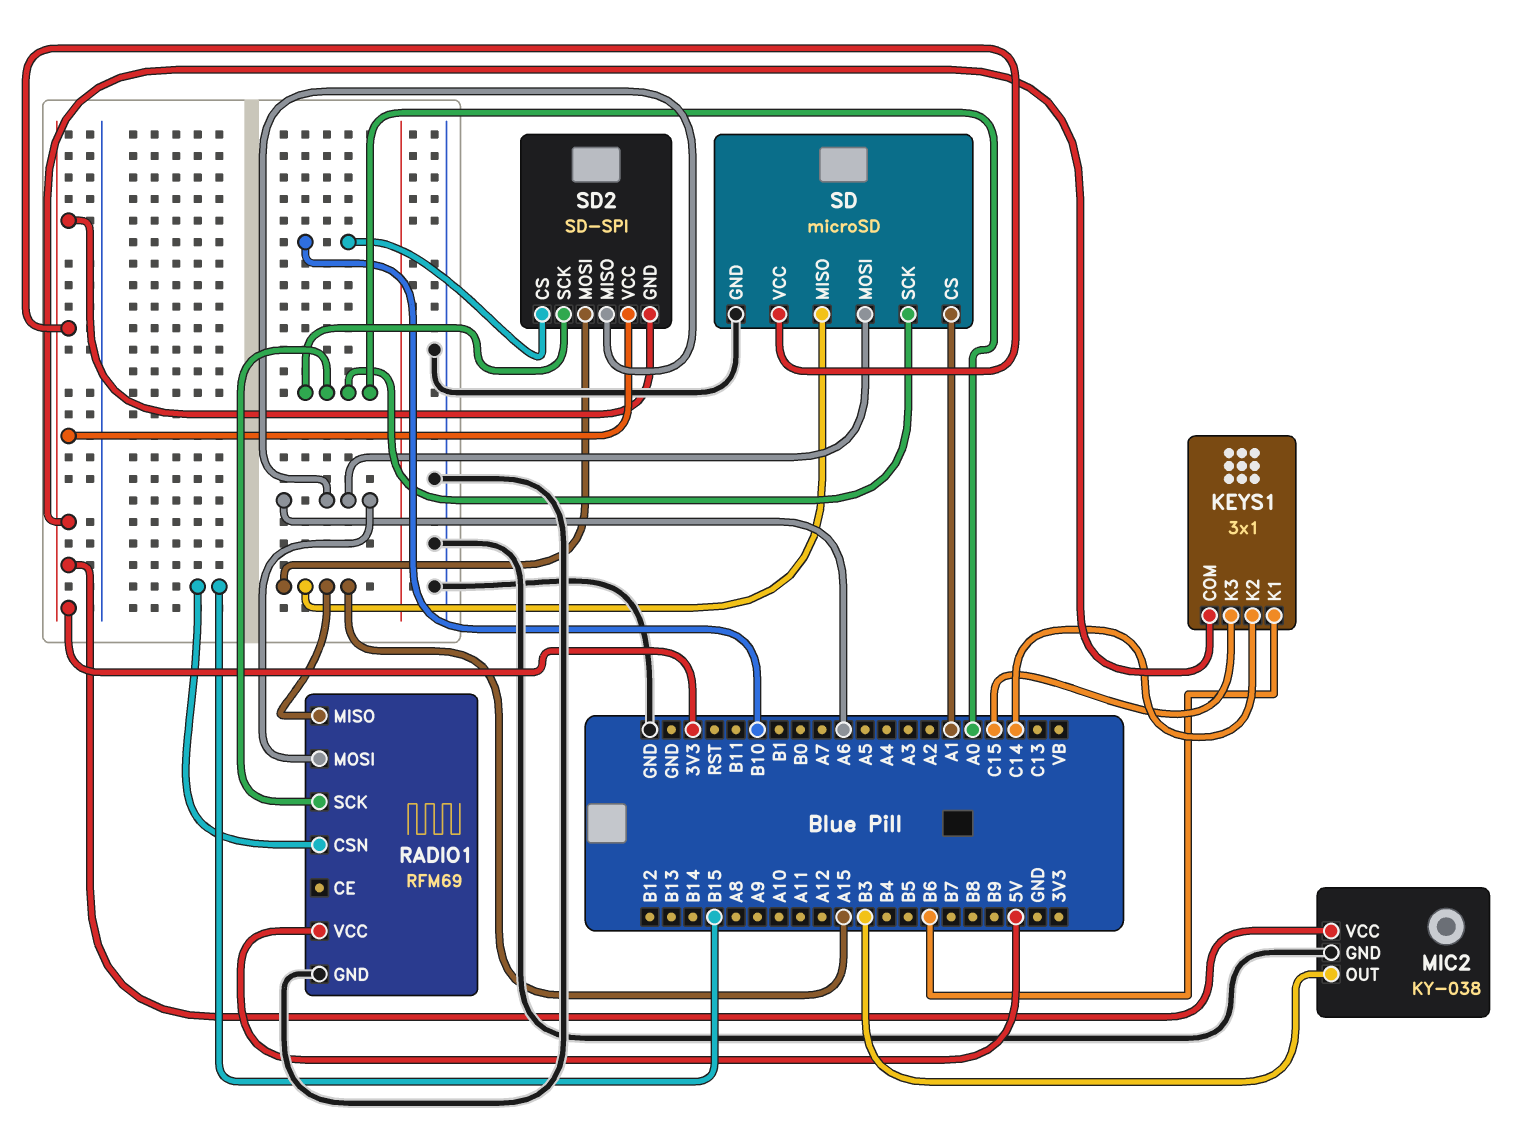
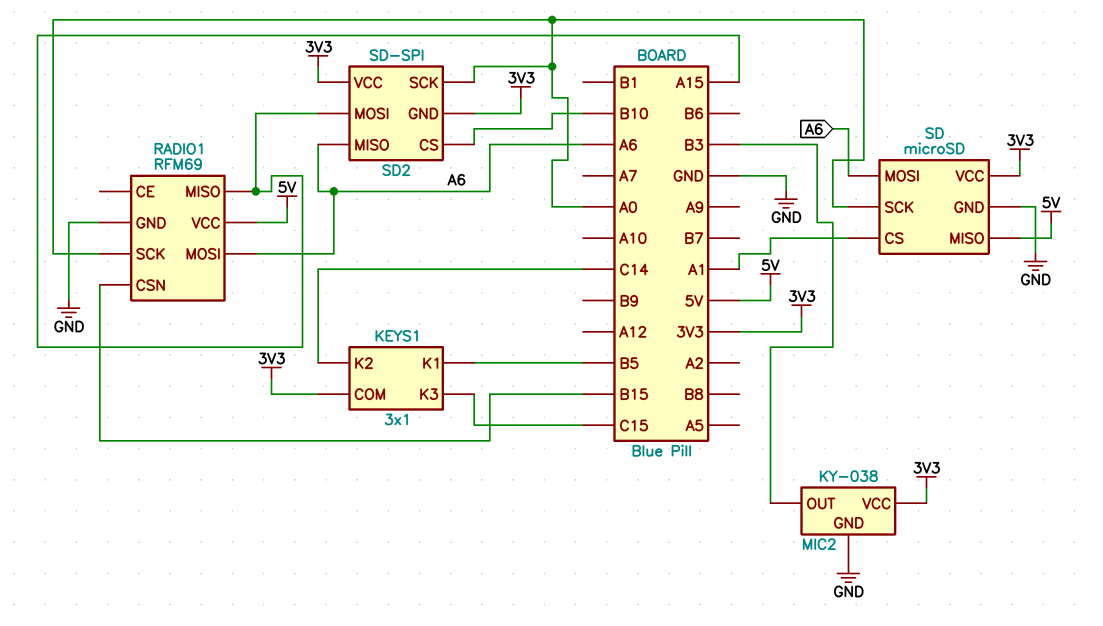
KEYS1 pin K1: B6 -> B5
SD pin MISO: A15 -> 5V

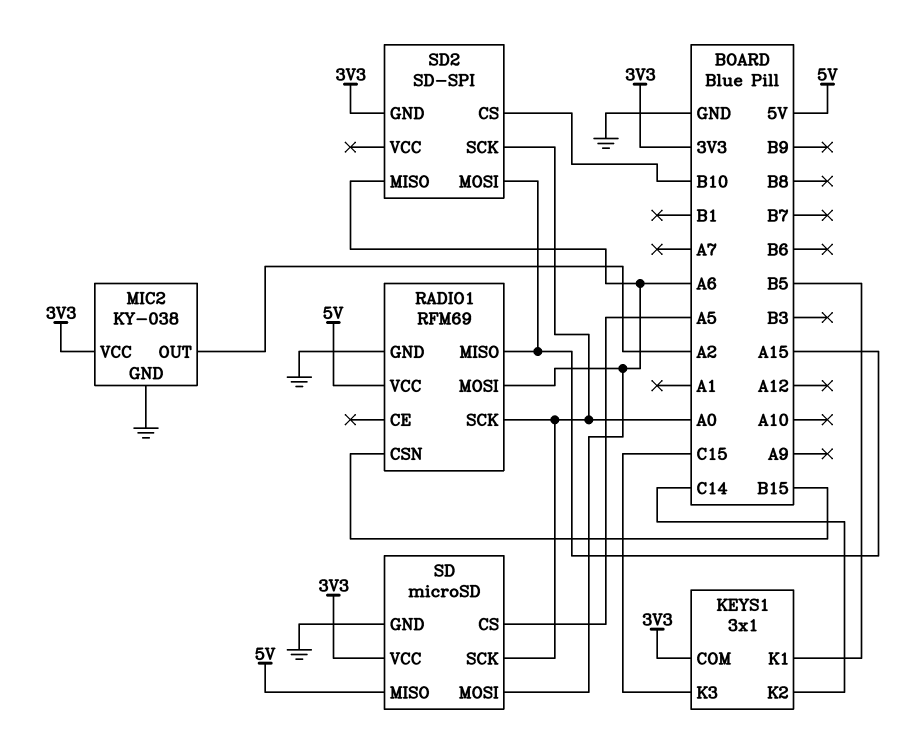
MIC2 pin OUT: B3 -> A2
SD pin CS: A1 -> A5
SD2 pin VCC: 3V3 -> none

